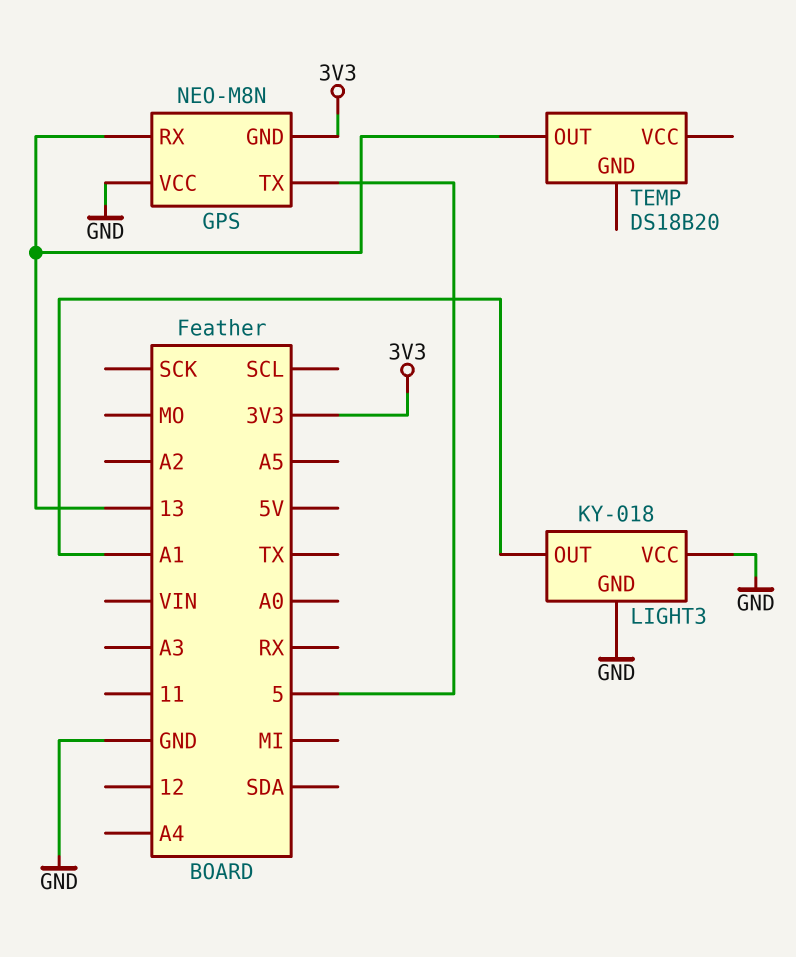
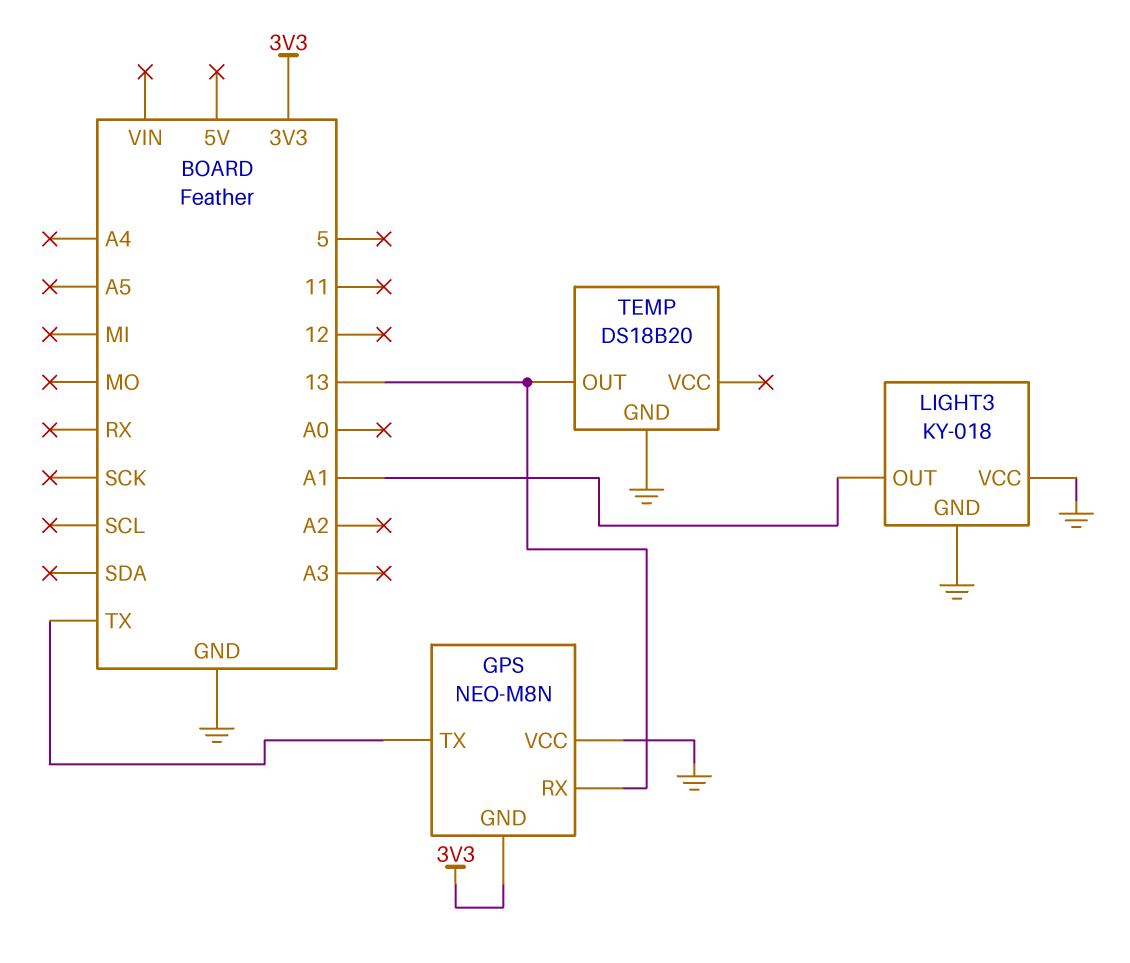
GPS pin TX: 5 -> TX
TEMP pin GND: none -> GND

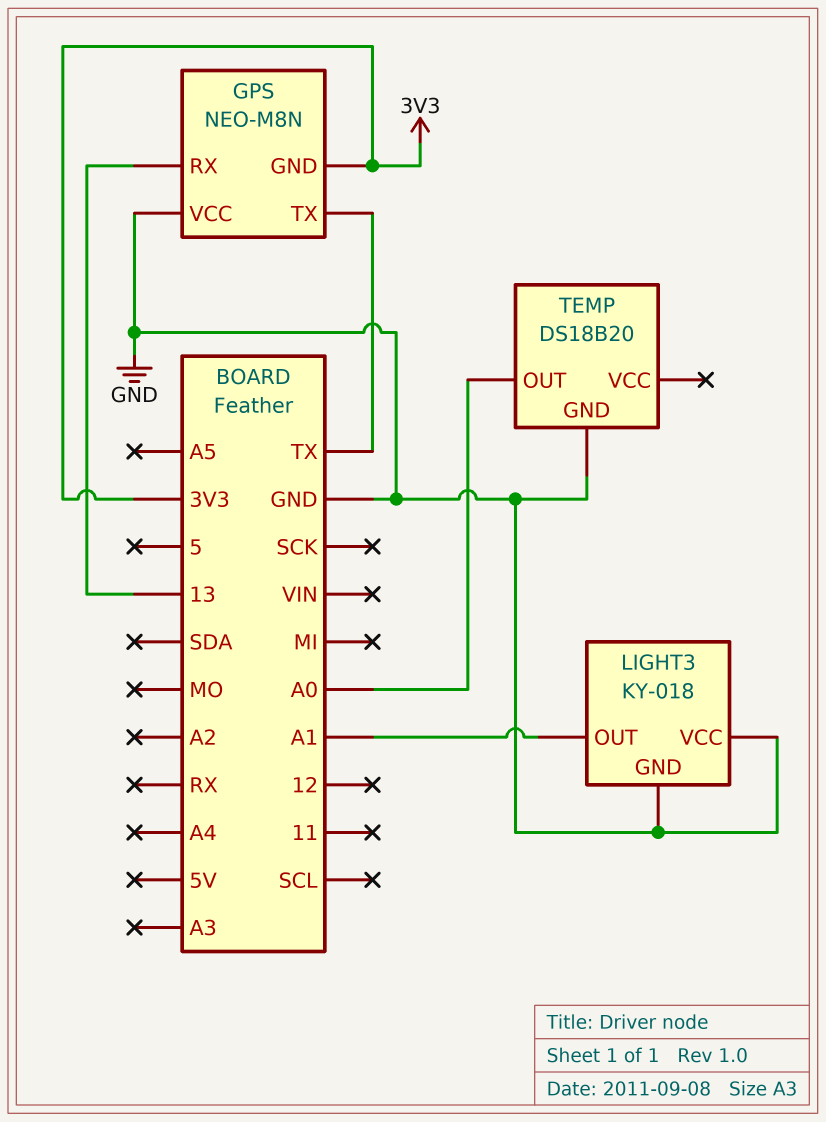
TEMP pin OUT: 13 -> A0

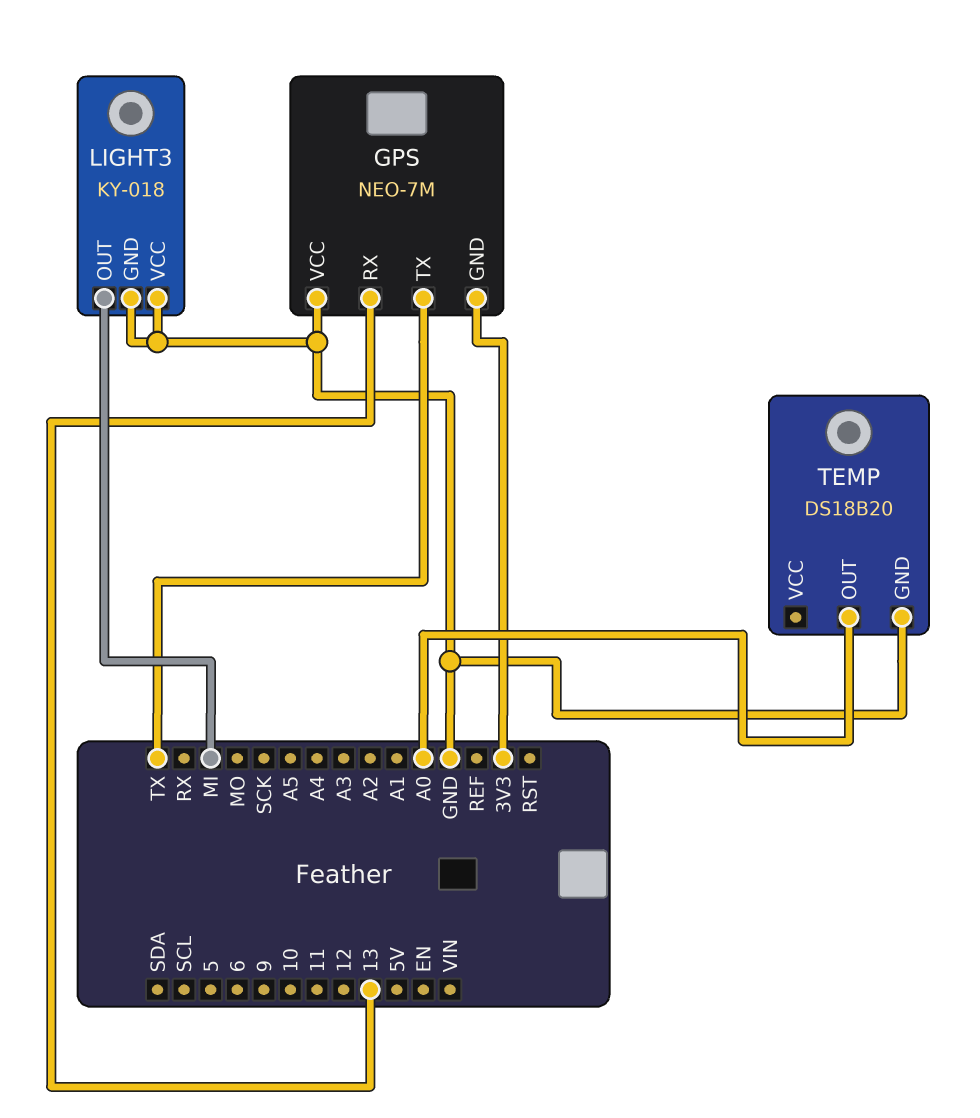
GPS: NEO-M8N -> NEO-7M
LIGHT3 pin OUT: A1 -> MI

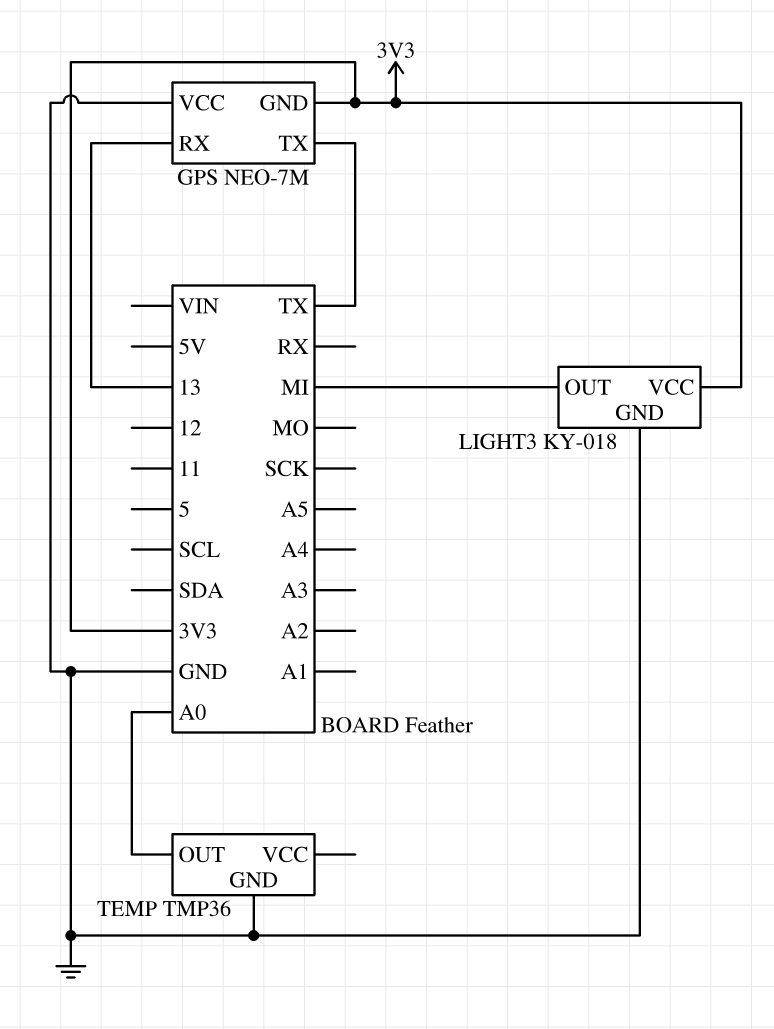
LIGHT3 pin VCC: GND -> 3V3
TEMP: DS18B20 -> TMP36

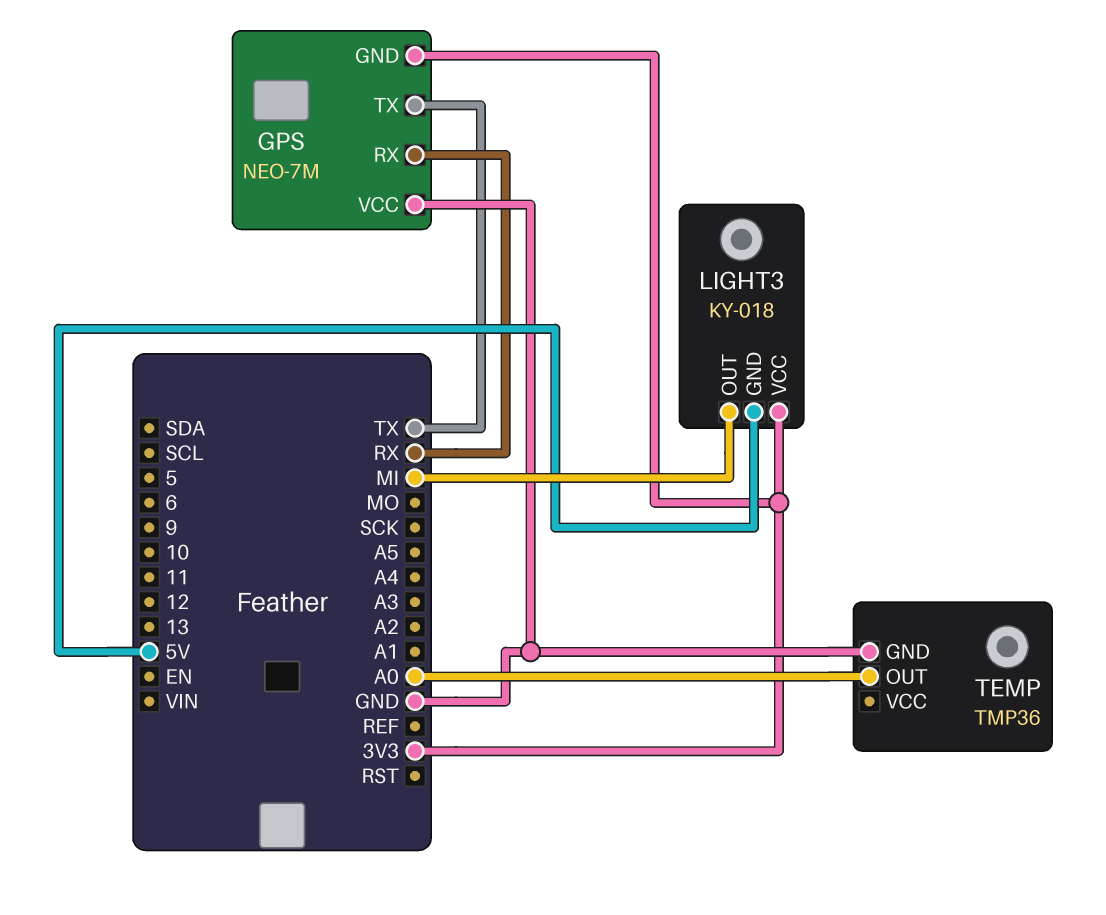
GPS pin RX: 13 -> RX
LIGHT3 pin GND: GND -> 5V

